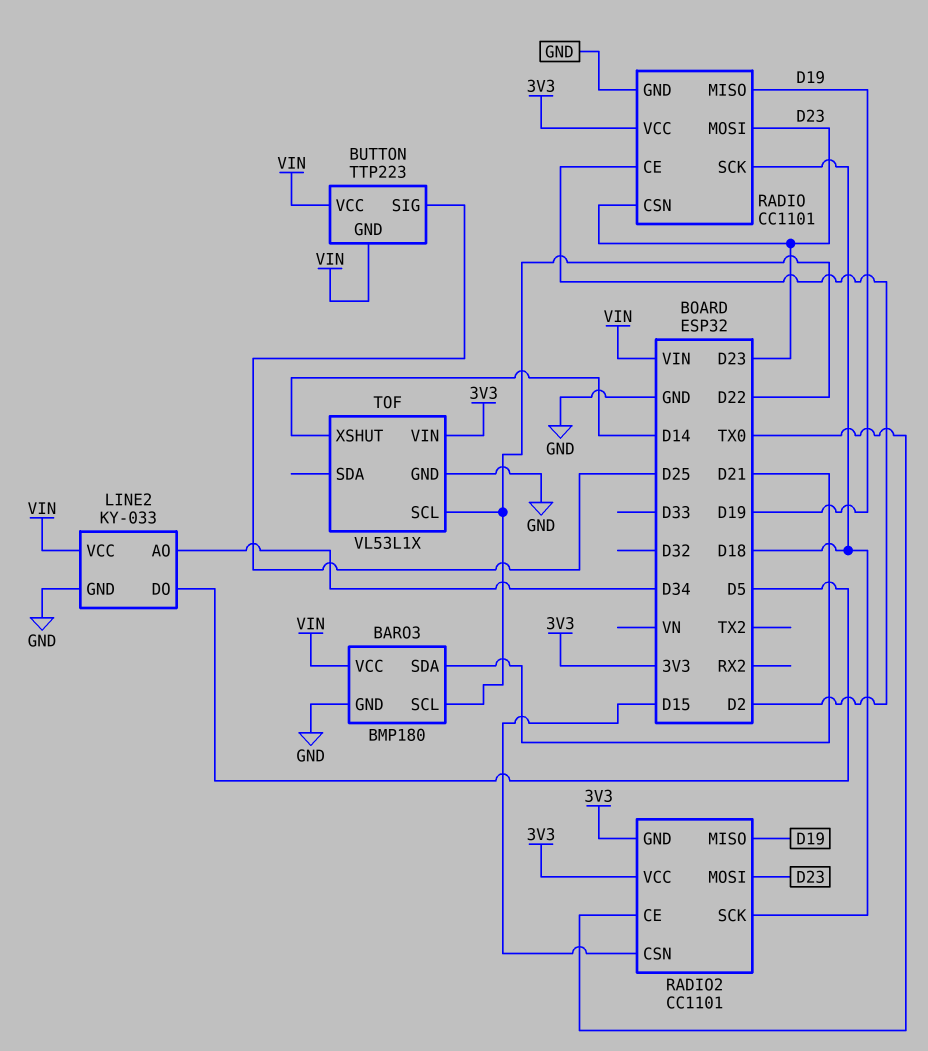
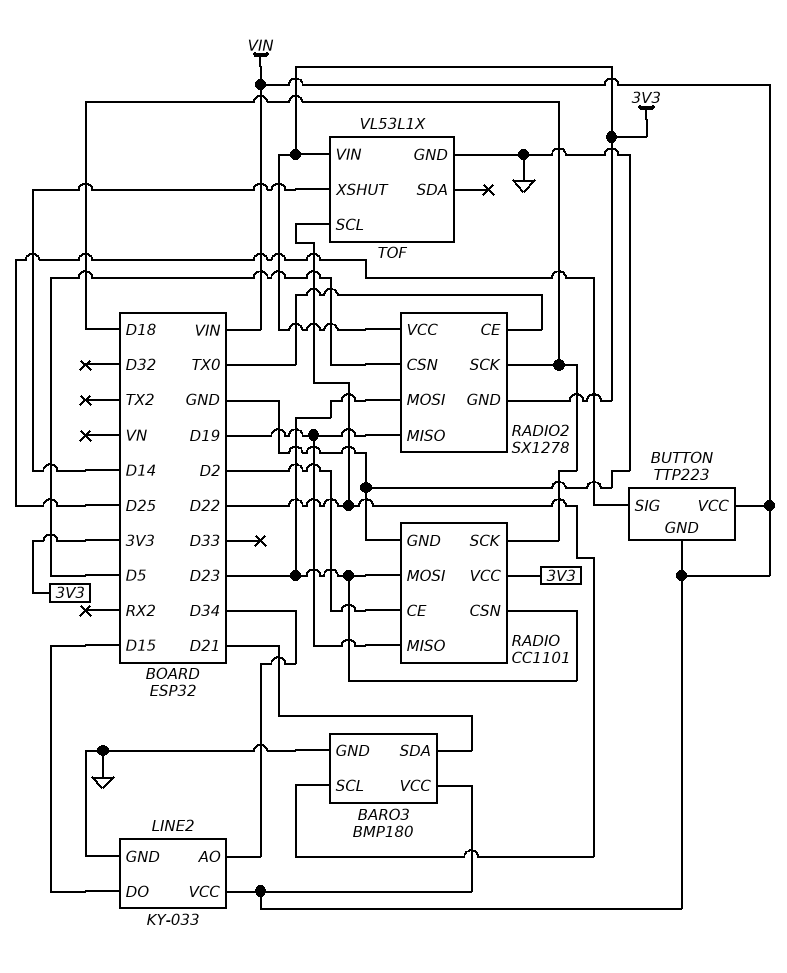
LINE2 pin DO: D5 -> D15
RADIO2: CC1101 -> SX1278
RADIO2 pin CSN: D15 -> D5

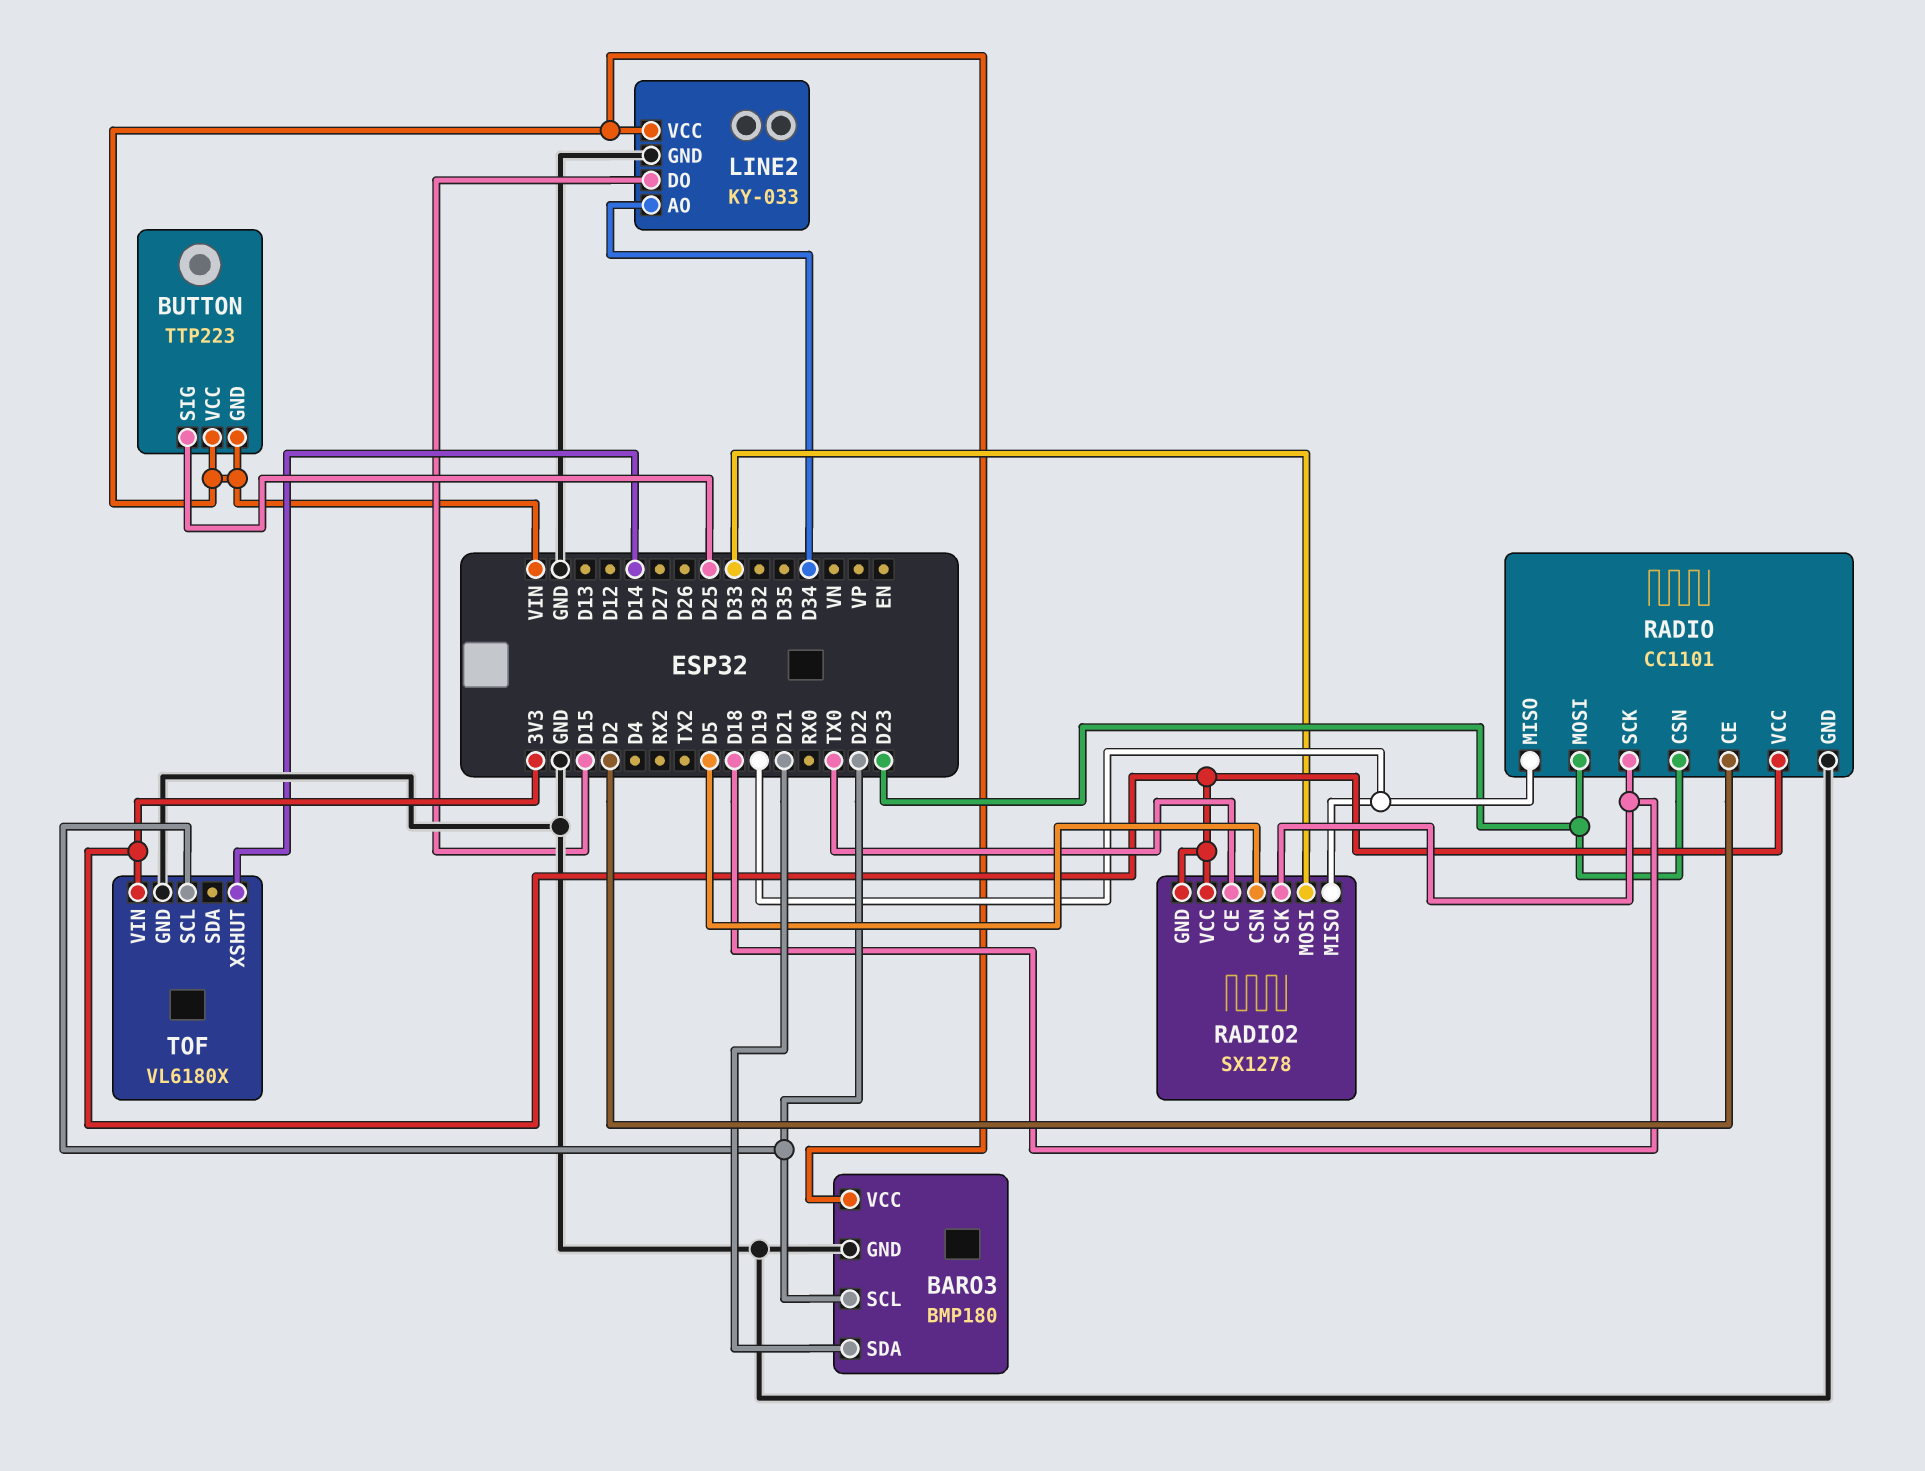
RADIO2 pin MOSI: D23 -> D33
TOF: VL53L1X -> VL6180X

